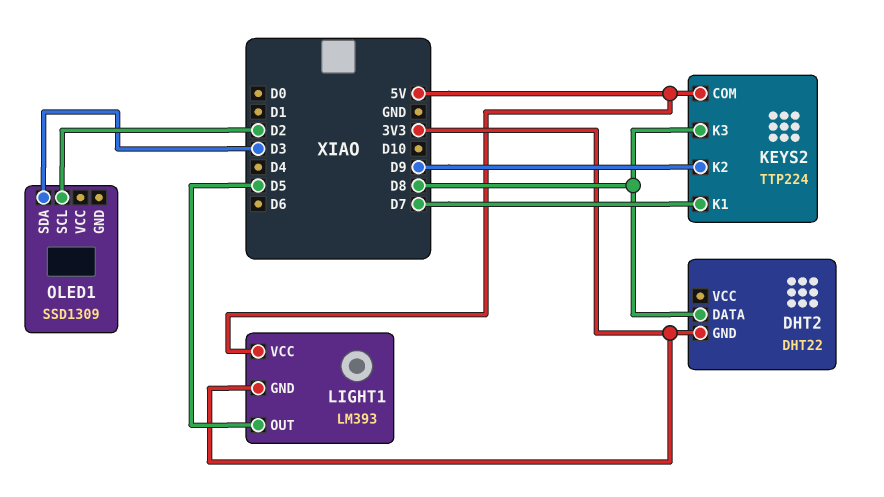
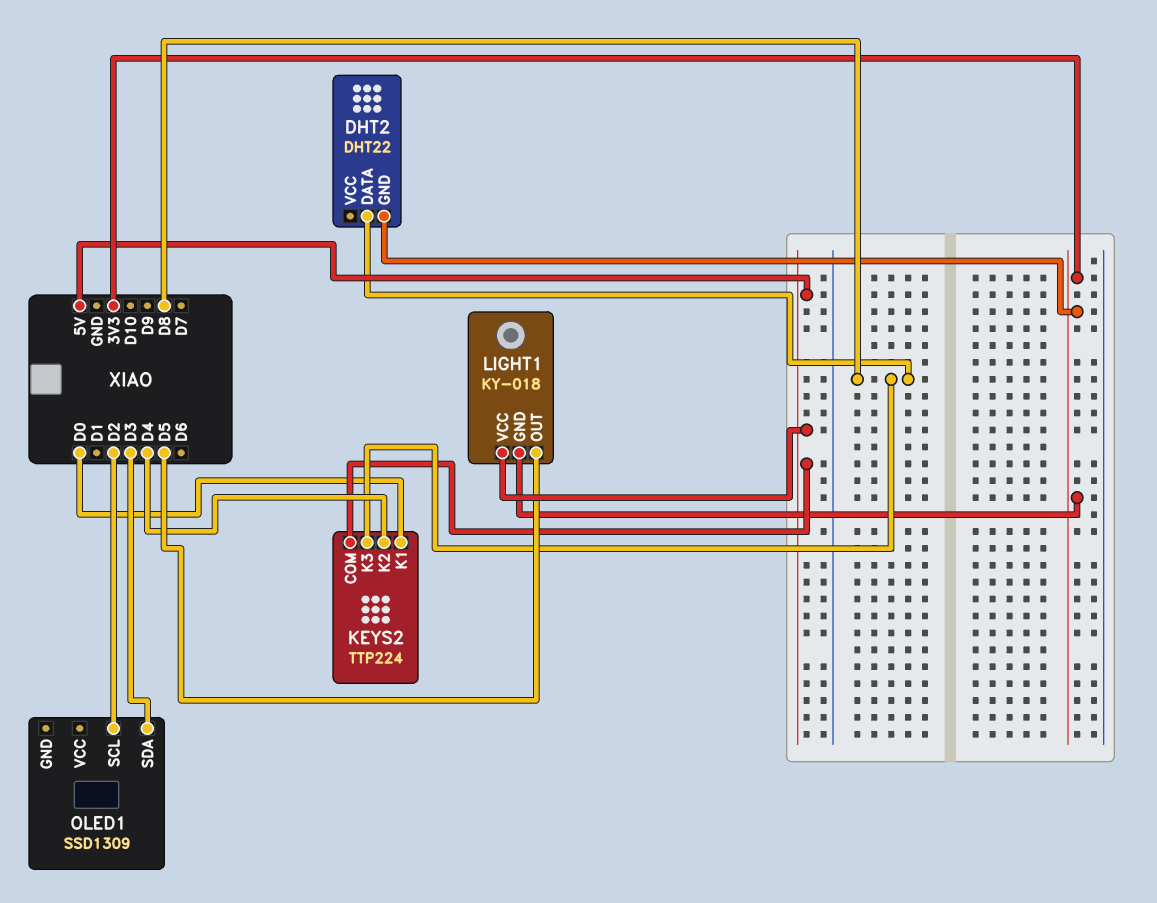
KEYS2 pin K1: D7 -> D0
KEYS2 pin K2: D9 -> D4
LIGHT1: LM393 -> KY-018

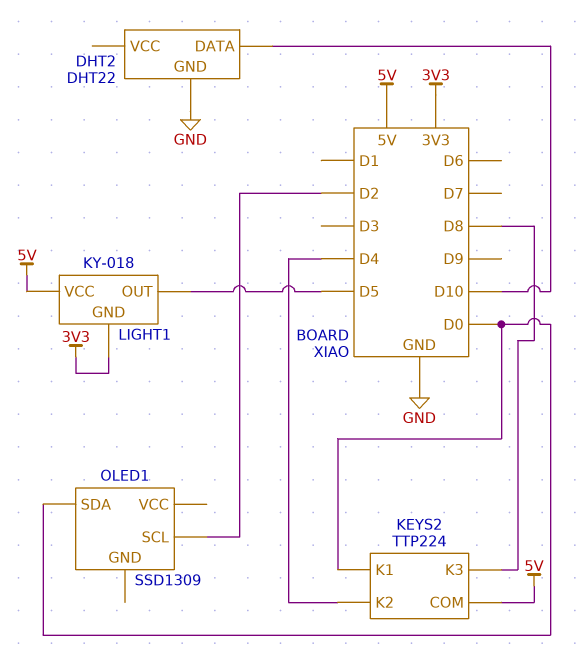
DHT2 pin DATA: D8 -> D10
DHT2 pin GND: 3V3 -> GND
OLED1 pin SDA: D3 -> D0

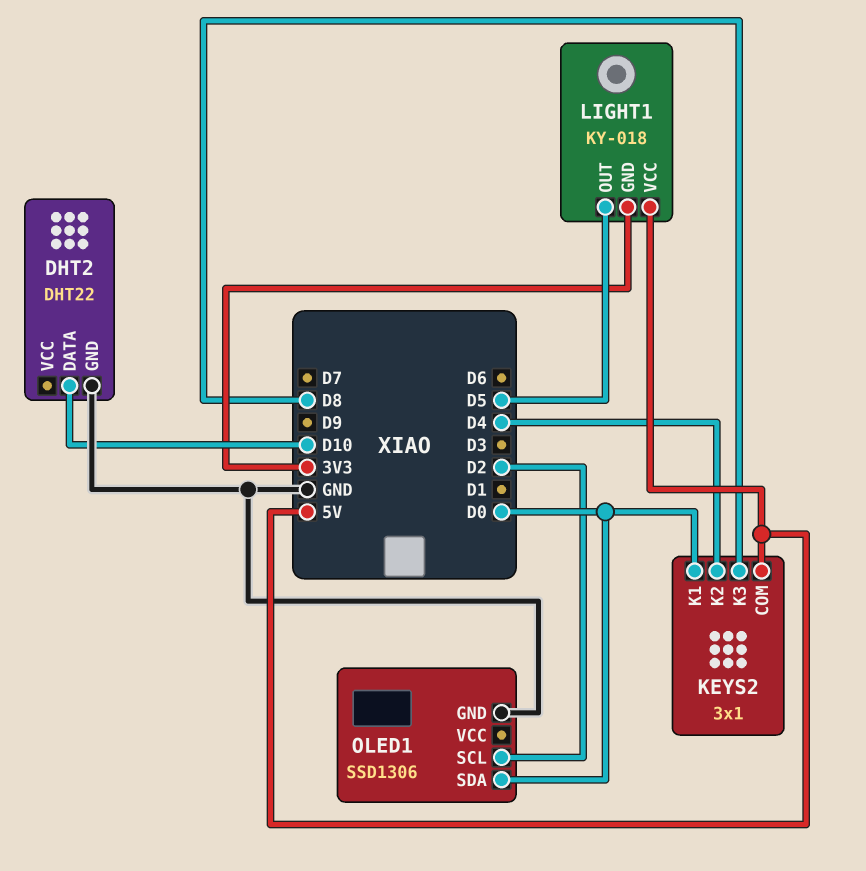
KEYS2: TTP224 -> 3x1
OLED1: SSD1309 -> SSD1306
OLED1 pin GND: none -> GND

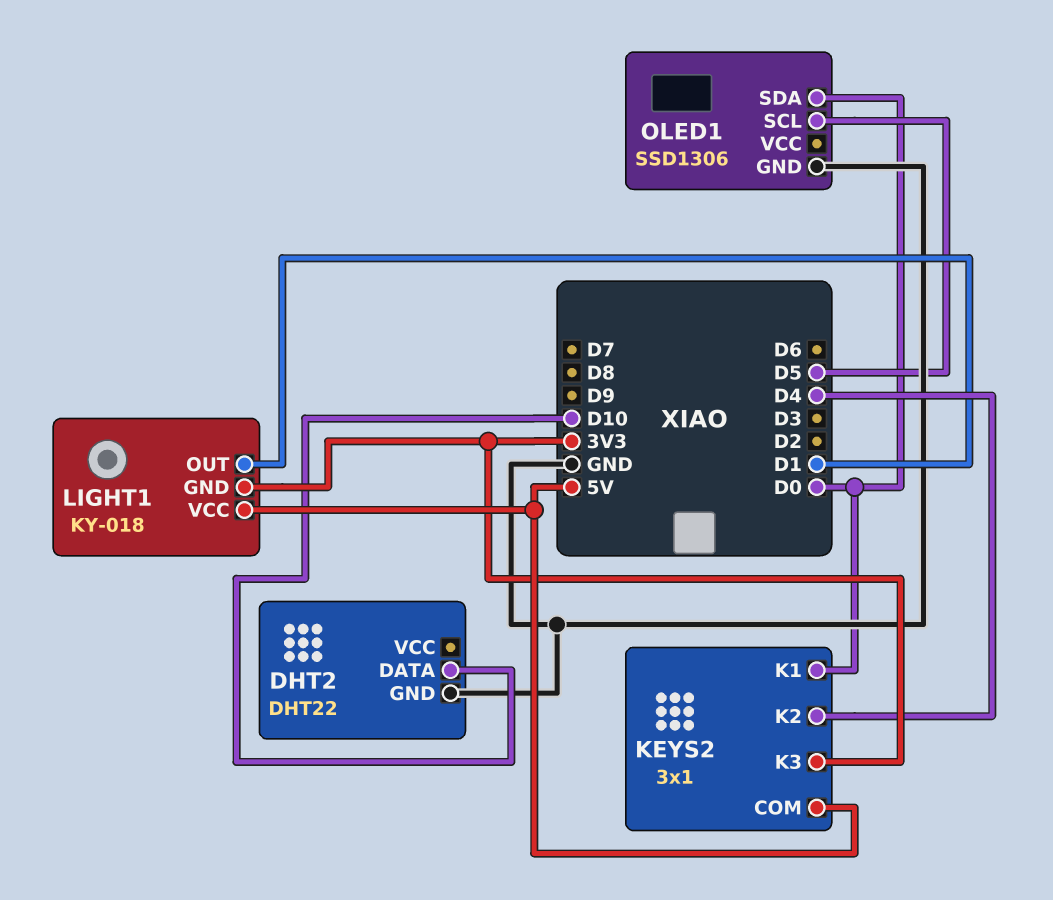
KEYS2 pin K3: D8 -> 3V3
LIGHT1 pin OUT: D5 -> D1
OLED1 pin SCL: D2 -> D5

